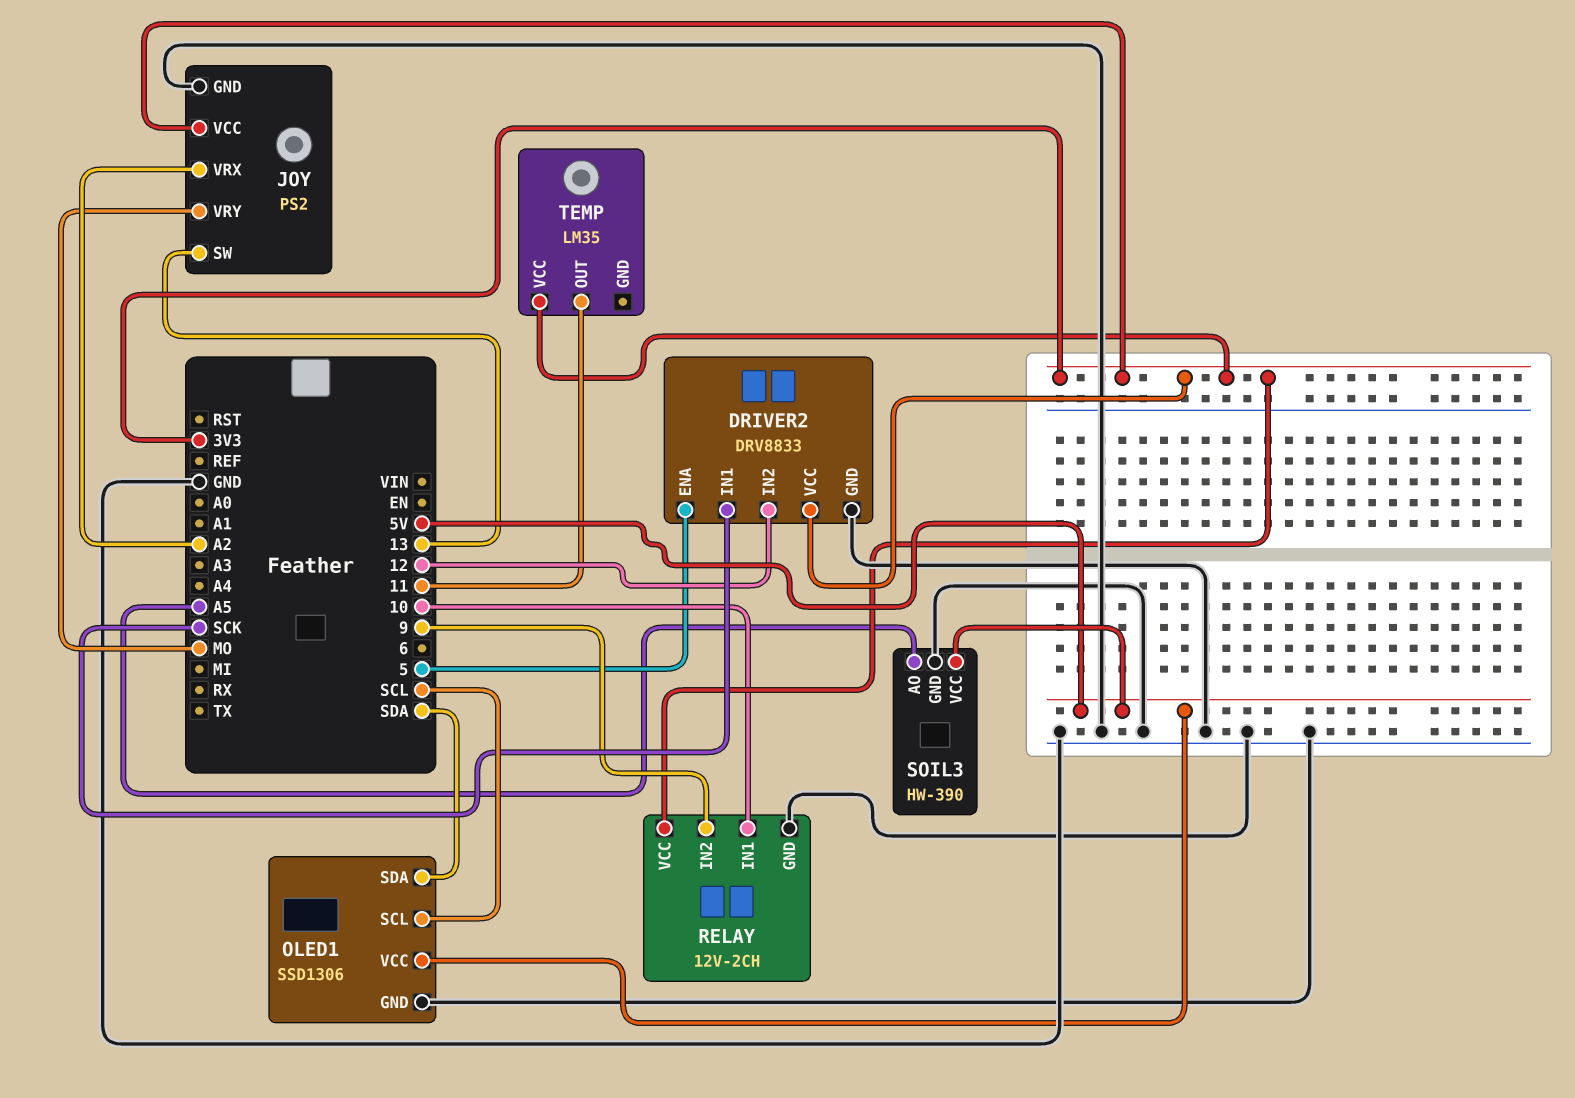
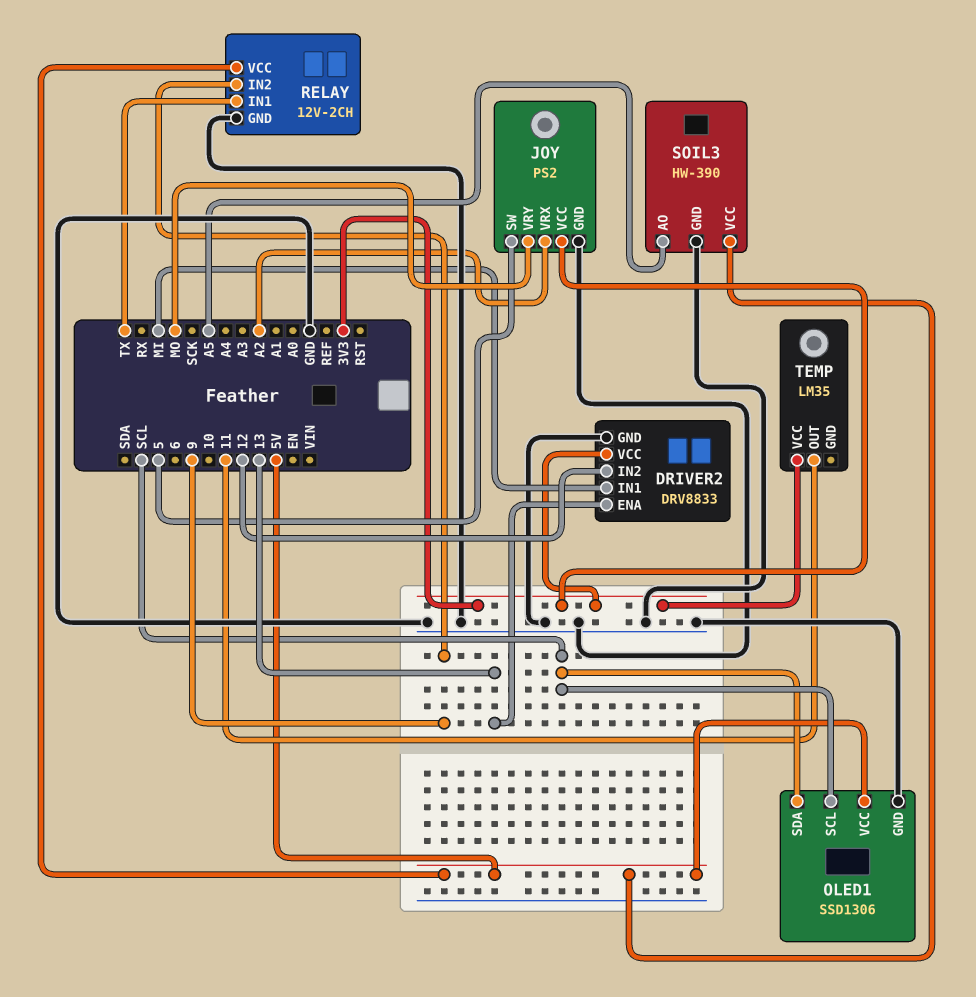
DRIVER2 pin ENA: 5 -> 13
DRIVER2 pin IN1: SCK -> MI
JOY pin SW: 13 -> 5
OLED1 pin SDA: SDA -> SCL
RELAY pin IN1: 10 -> TX
RELAY pin VCC: 3V3 -> 5V

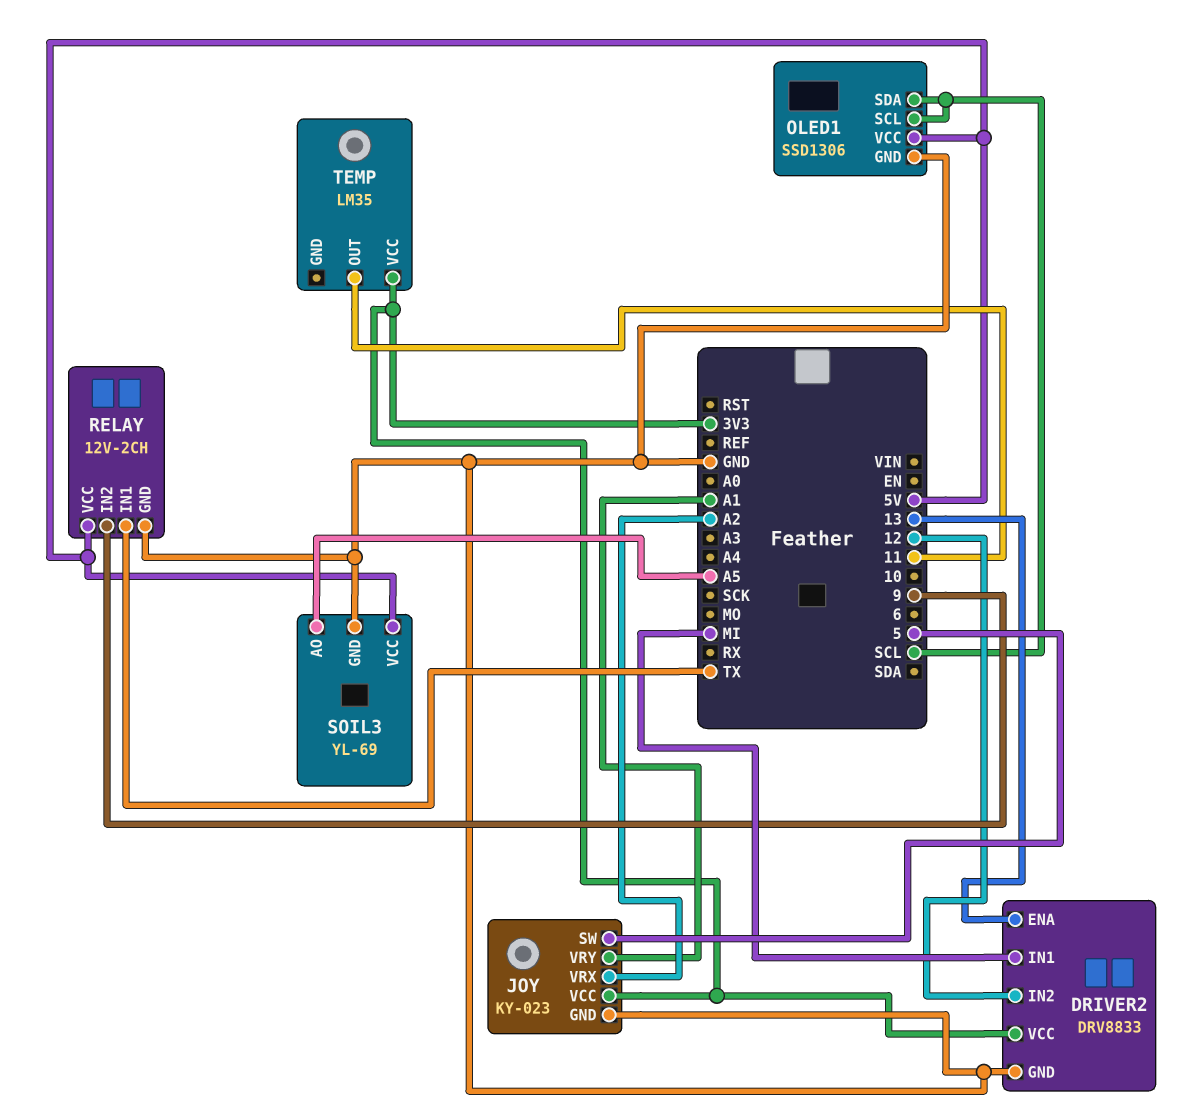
JOY: PS2 -> KY-023
JOY pin VRY: MO -> A1
SOIL3: HW-390 -> YL-69

